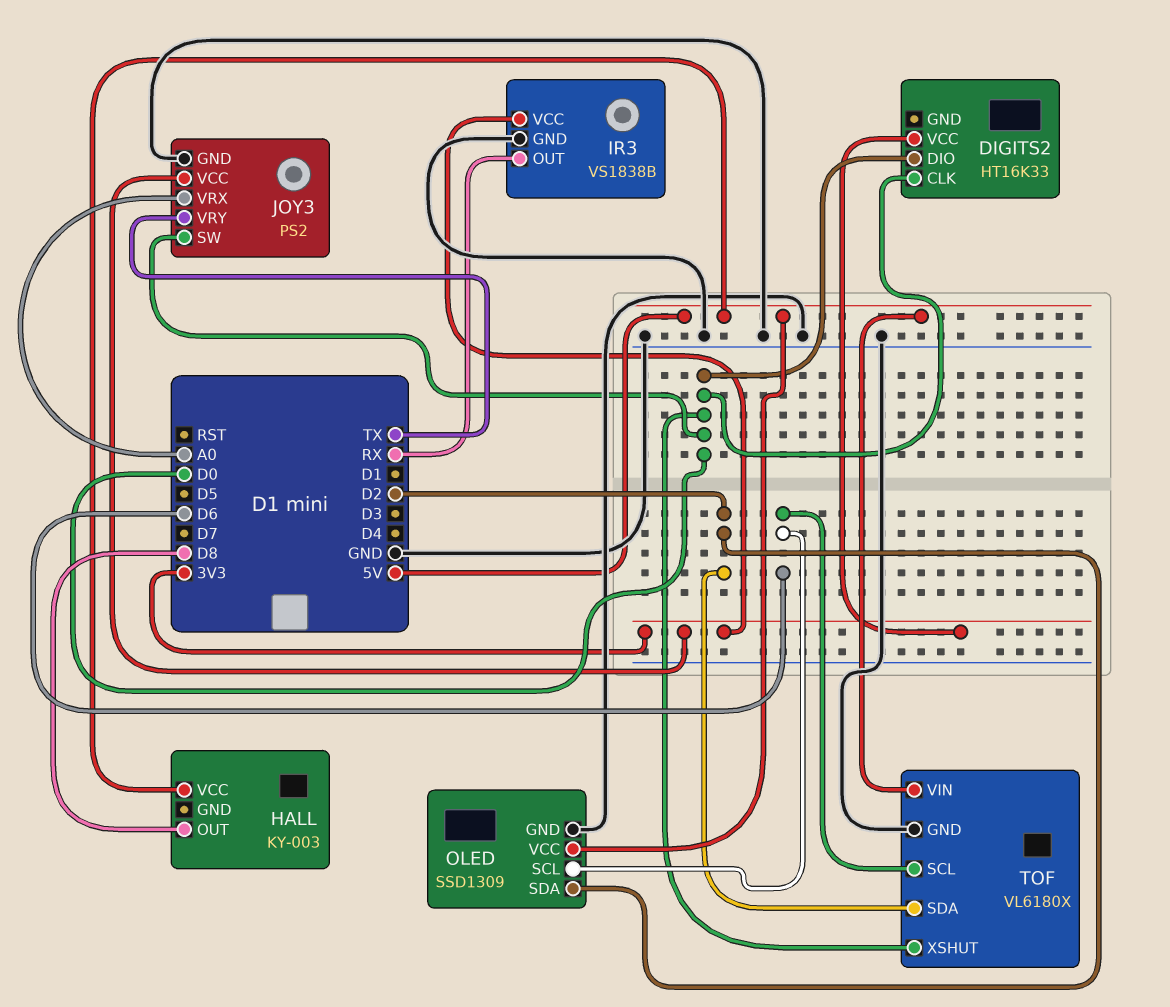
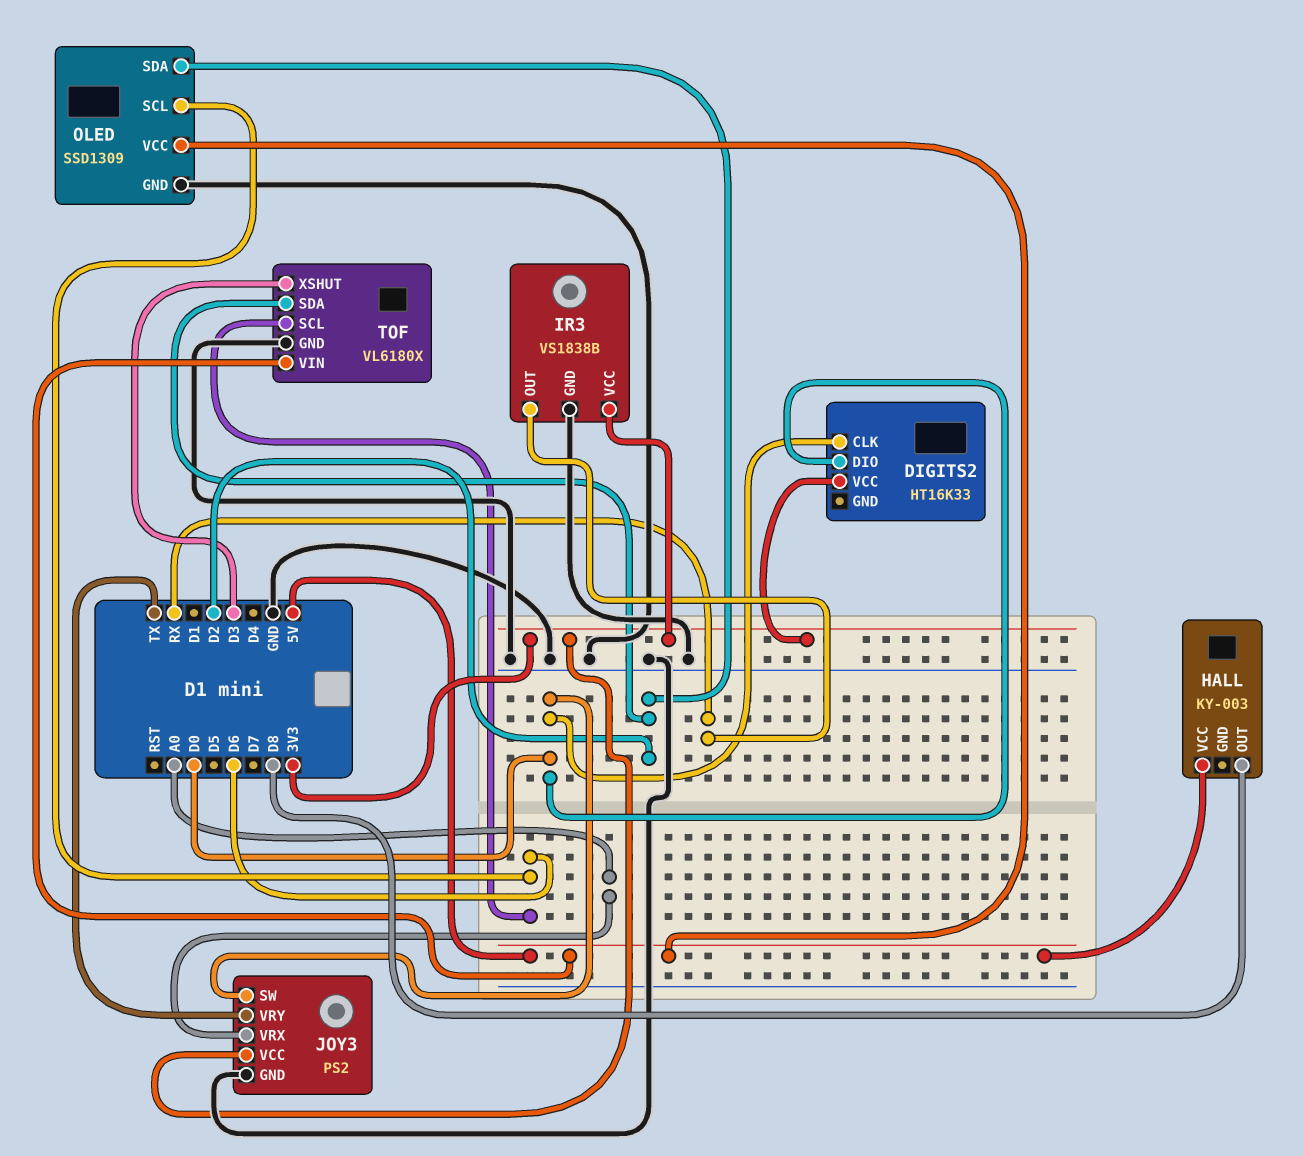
TOF pin XSHUT: D0 -> D3

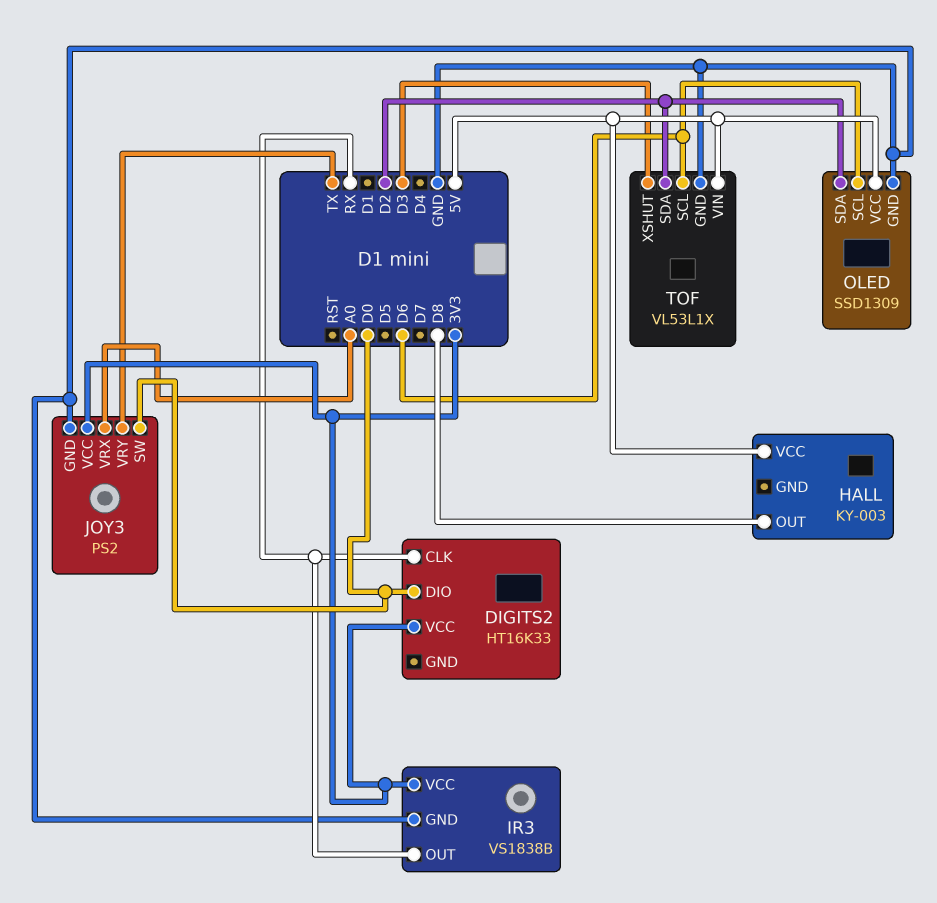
DIGITS2 pin CLK: D0 -> RX
TOF: VL6180X -> VL53L1X

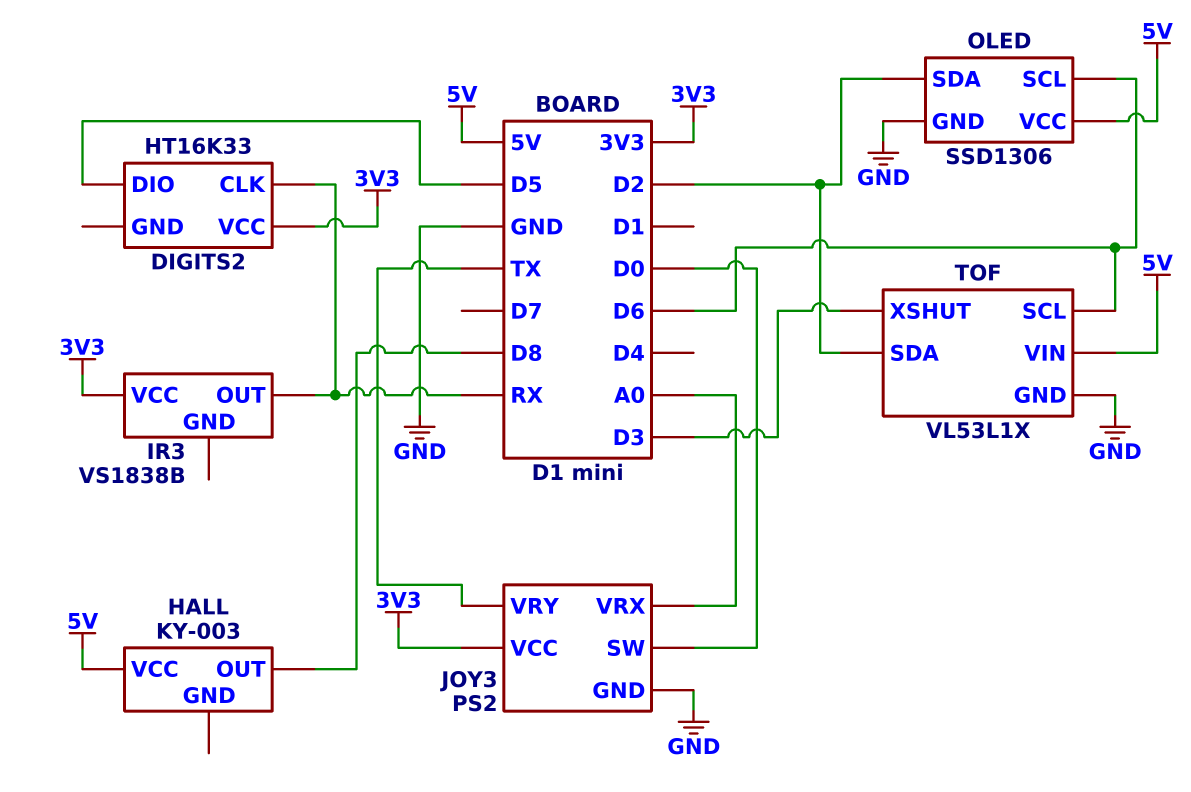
DIGITS2 pin DIO: D0 -> D5
IR3 pin GND: GND -> none
OLED: SSD1309 -> SSD1306

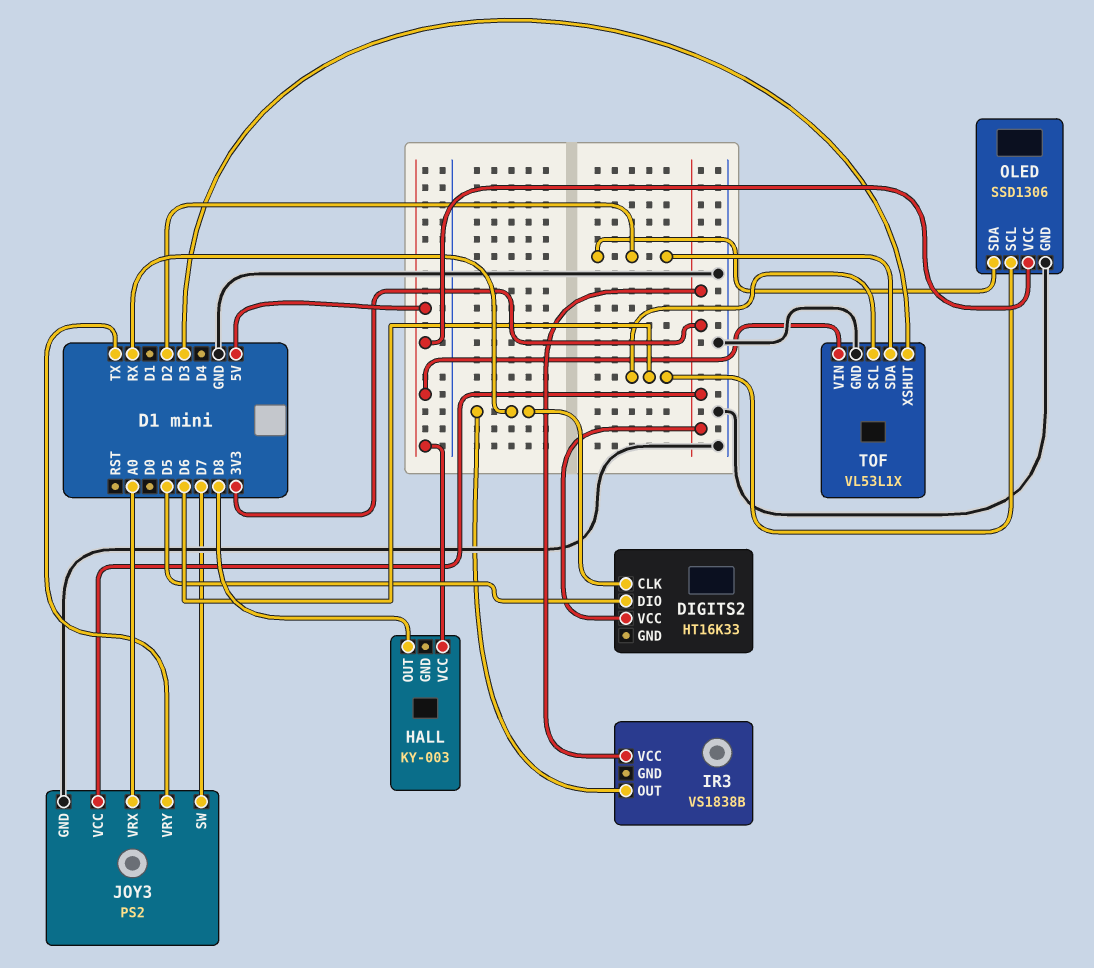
JOY3 pin SW: D0 -> D7

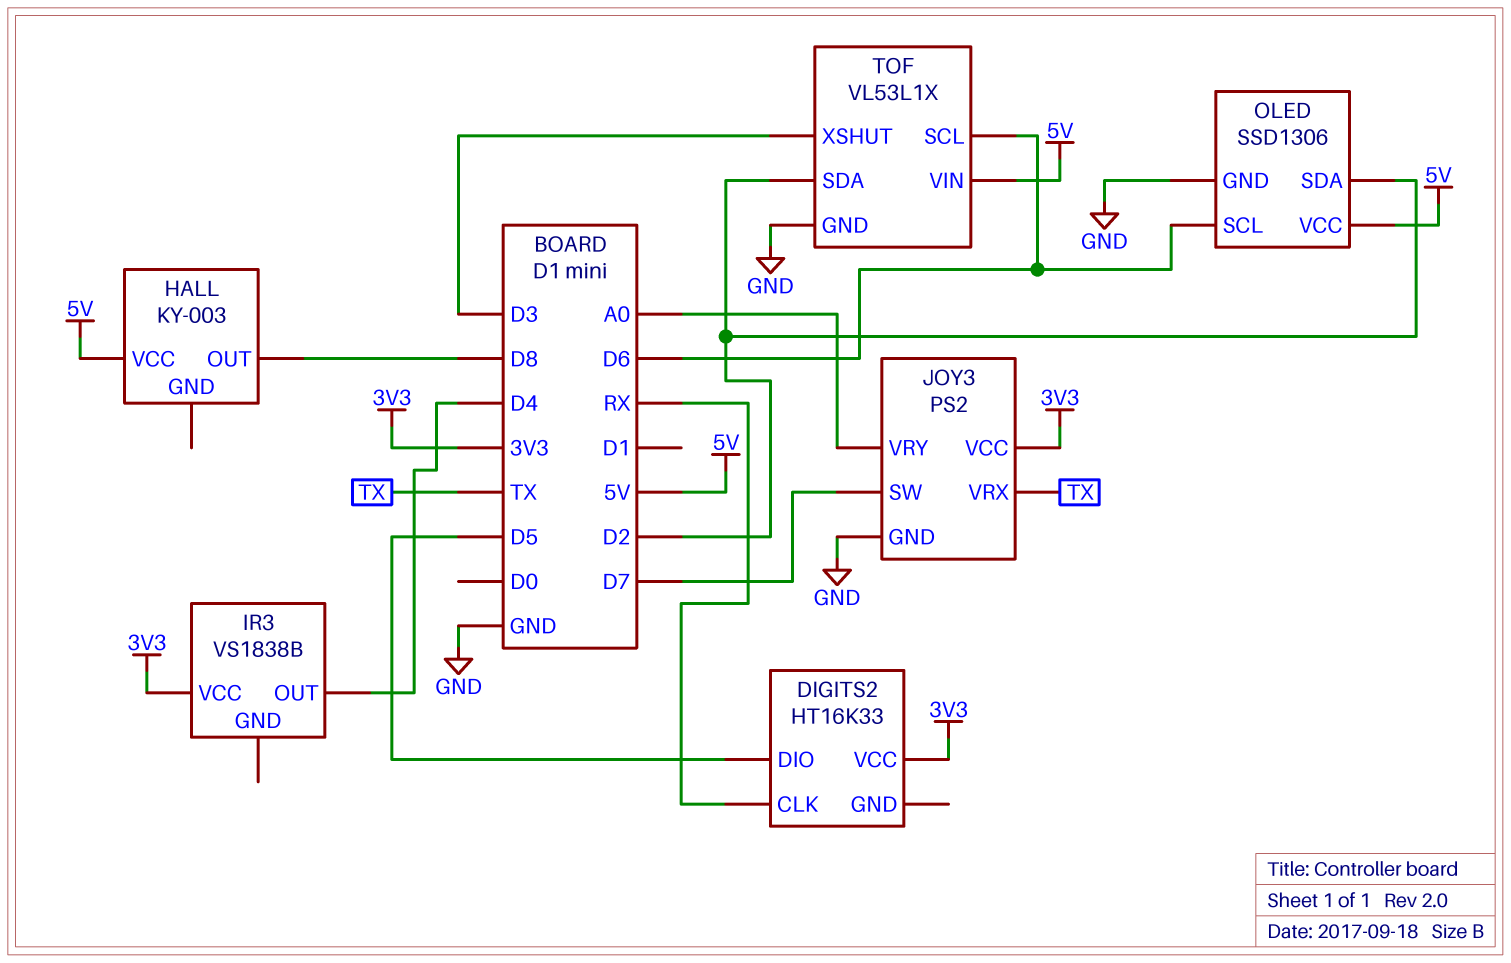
IR3 pin OUT: RX -> D4
JOY3 pin VRX: A0 -> TX
JOY3 pin VRY: TX -> A0

